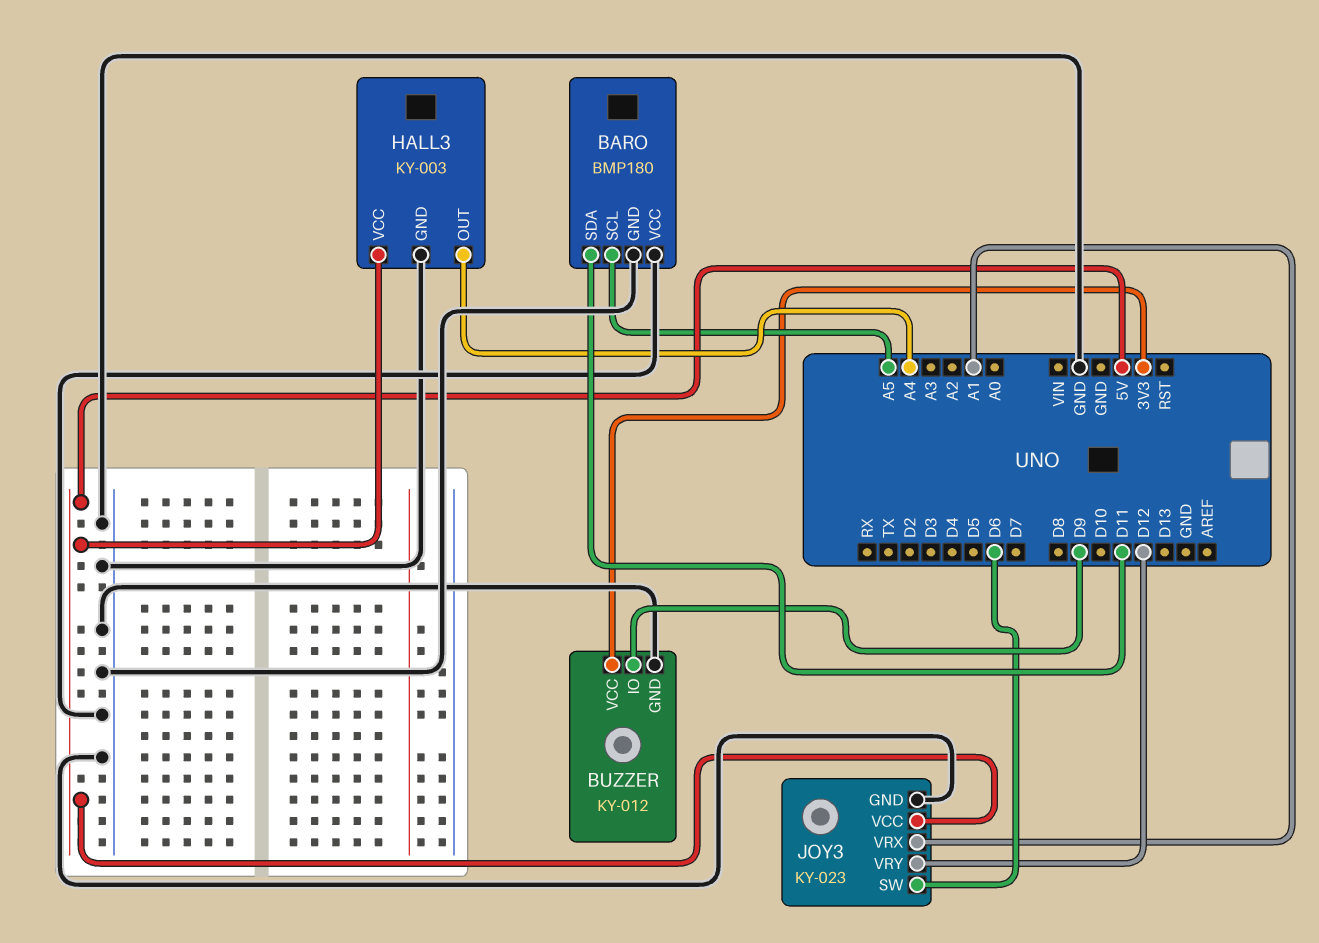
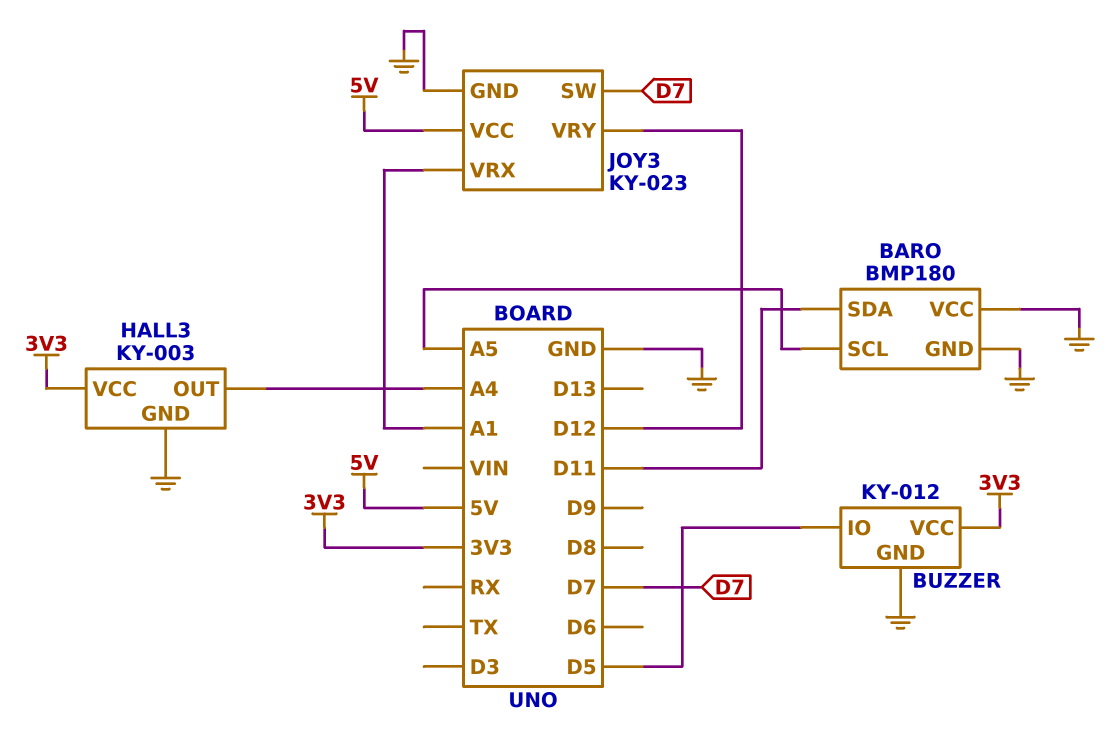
BUZZER pin IO: D9 -> D5
HALL3 pin VCC: 5V -> 3V3
JOY3 pin SW: D6 -> D7

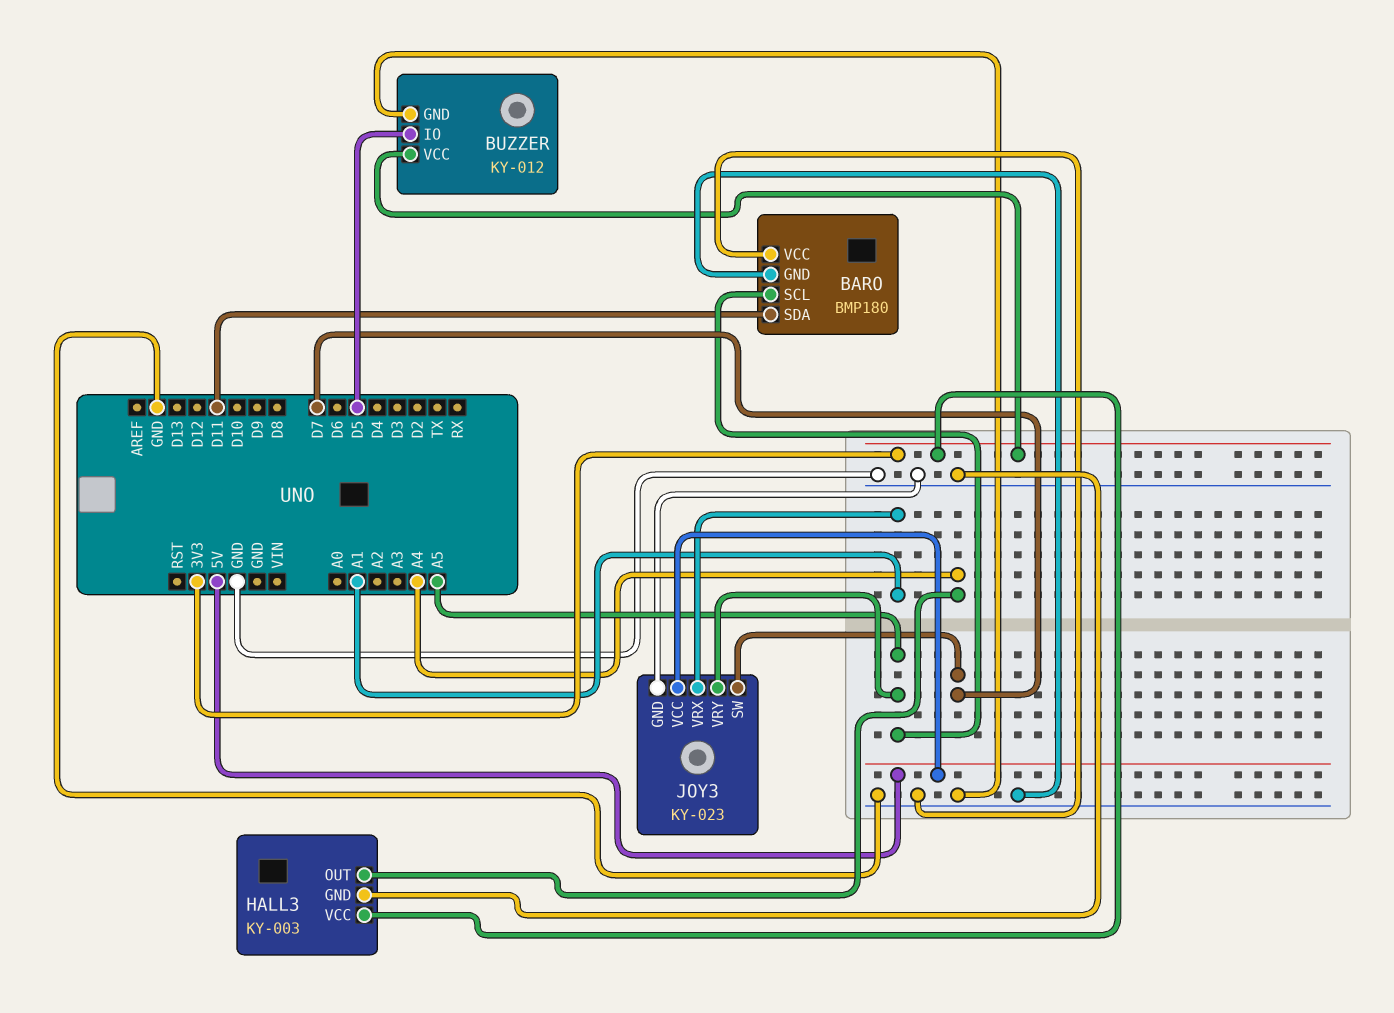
JOY3 pin VRY: D12 -> A5

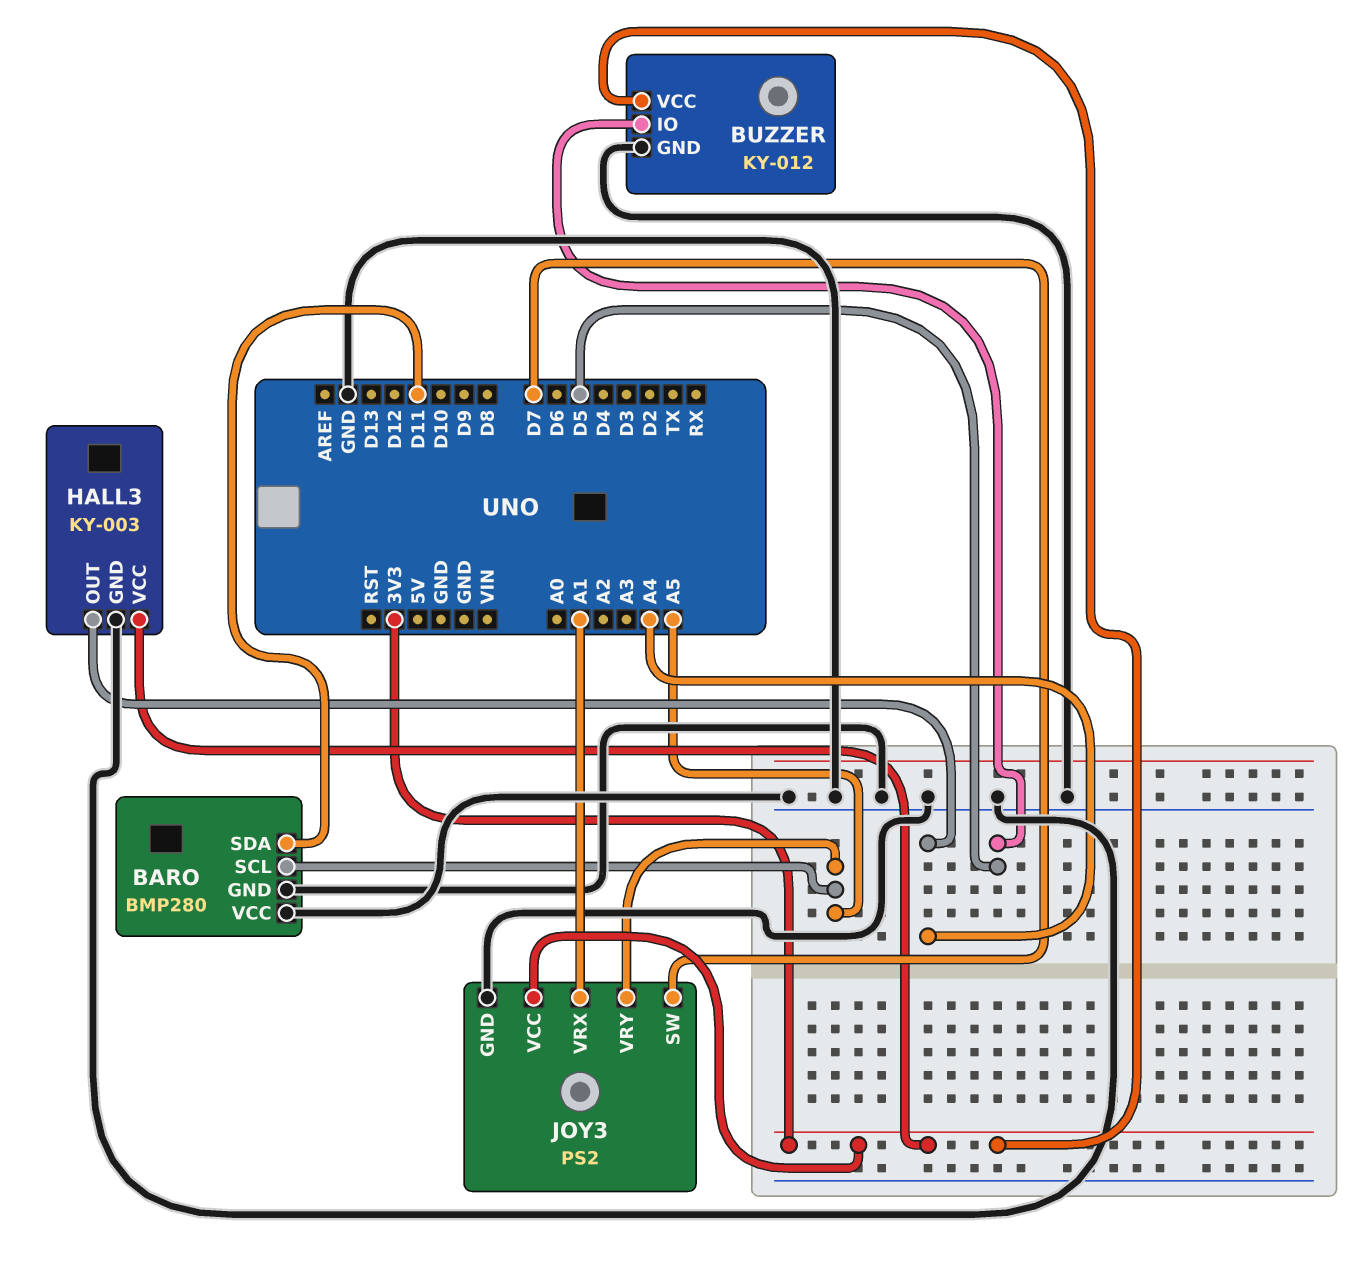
BARO: BMP180 -> BMP280
JOY3: KY-023 -> PS2
JOY3 pin VCC: 5V -> 3V3

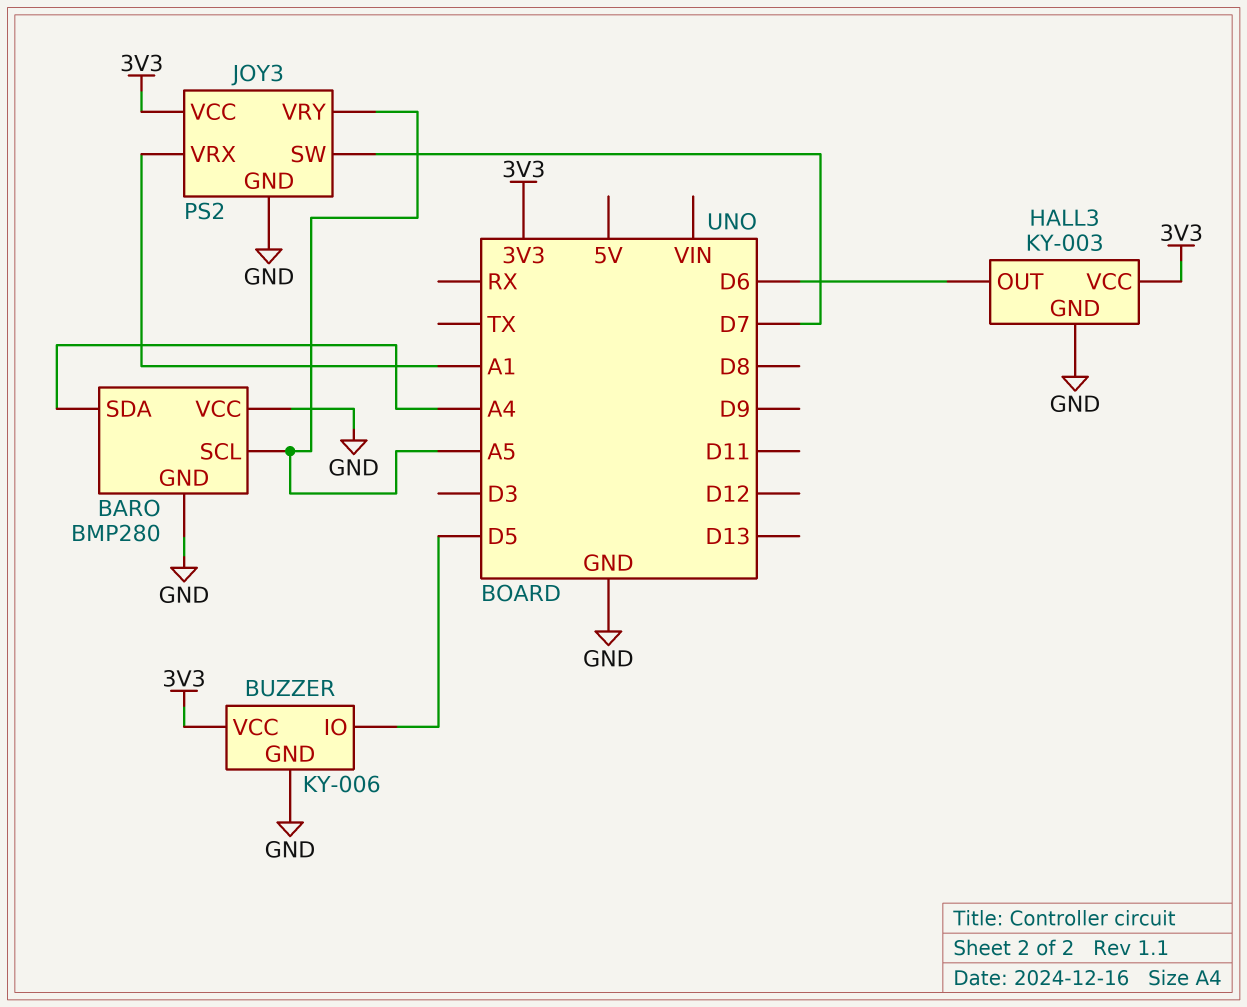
BARO pin SDA: D11 -> A4
BUZZER: KY-012 -> KY-006
HALL3 pin OUT: A4 -> D6

